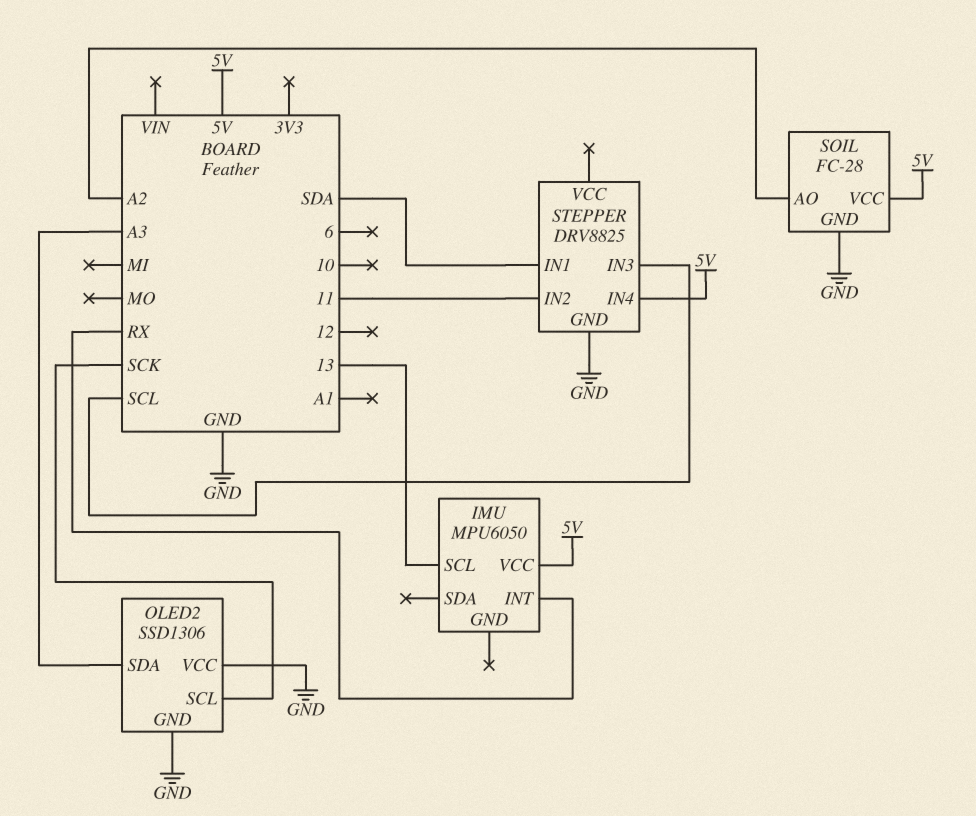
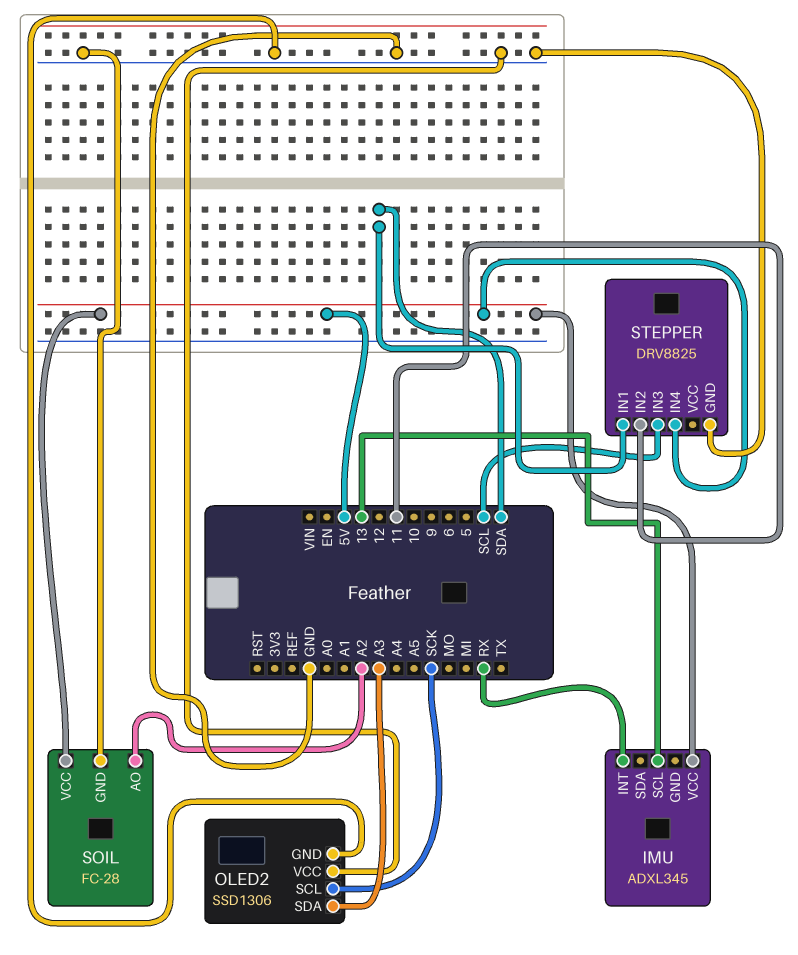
IMU: MPU6050 -> ADXL345

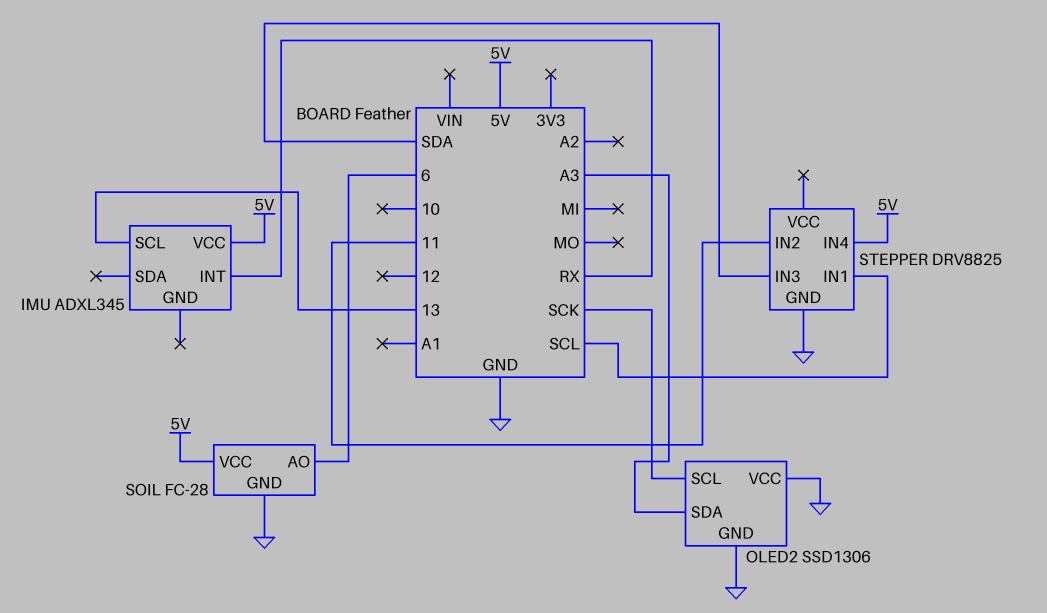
SOIL pin AO: A2 -> 6
STEPPER pin IN1: SDA -> SCL
STEPPER pin IN3: SCL -> SDA

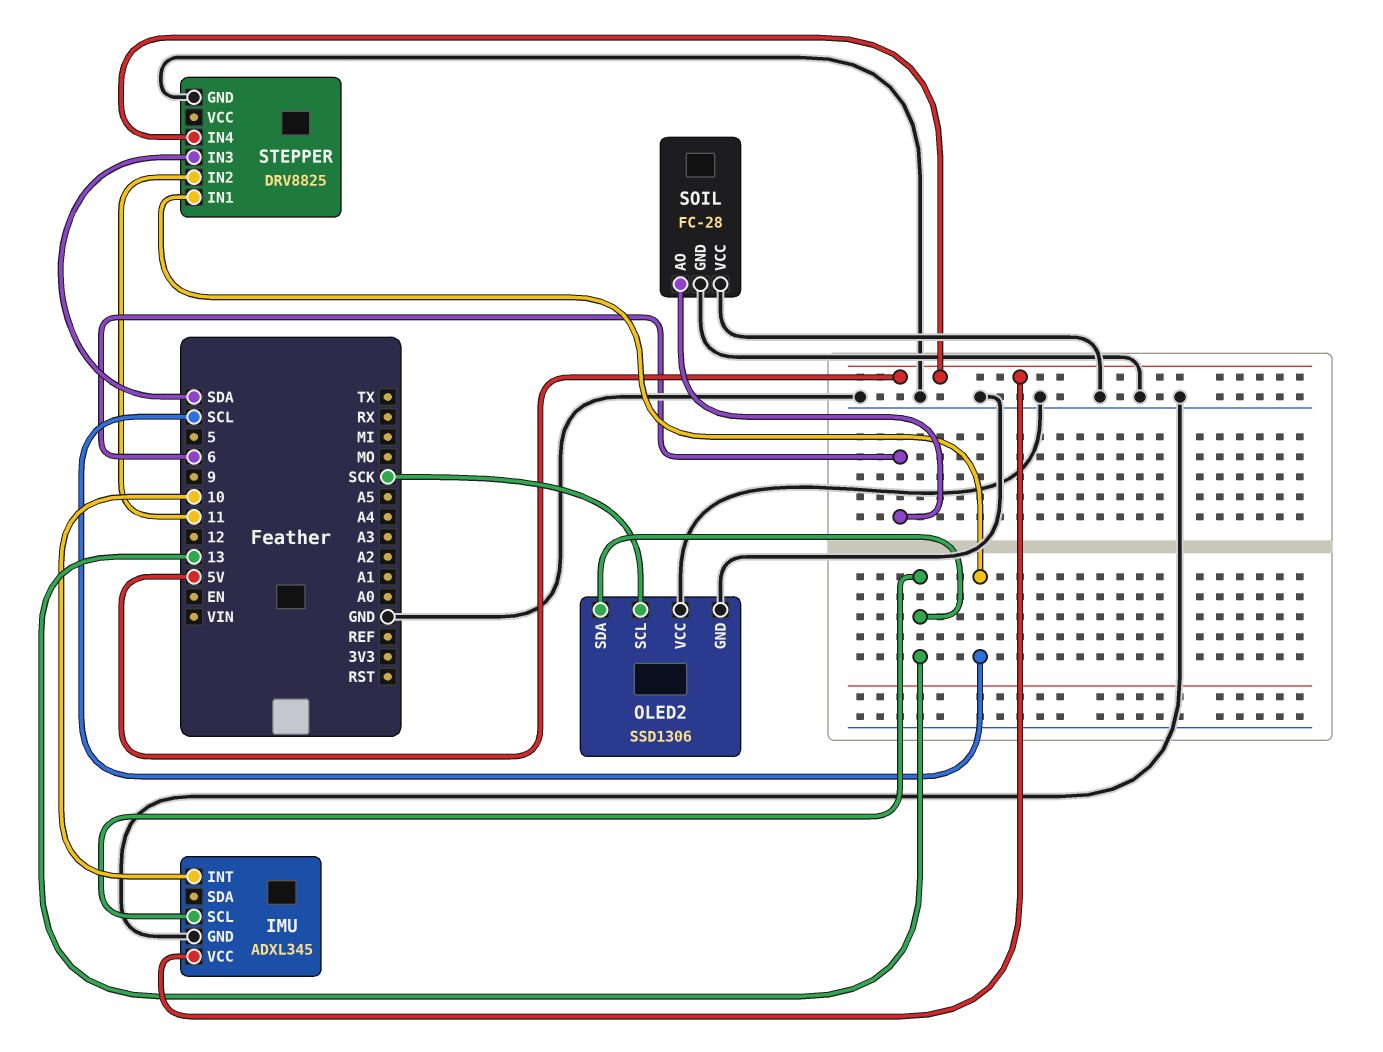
IMU pin GND: none -> GND
IMU pin INT: RX -> 10
OLED2 pin SDA: A3 -> 13
SOIL pin VCC: 5V -> GND

